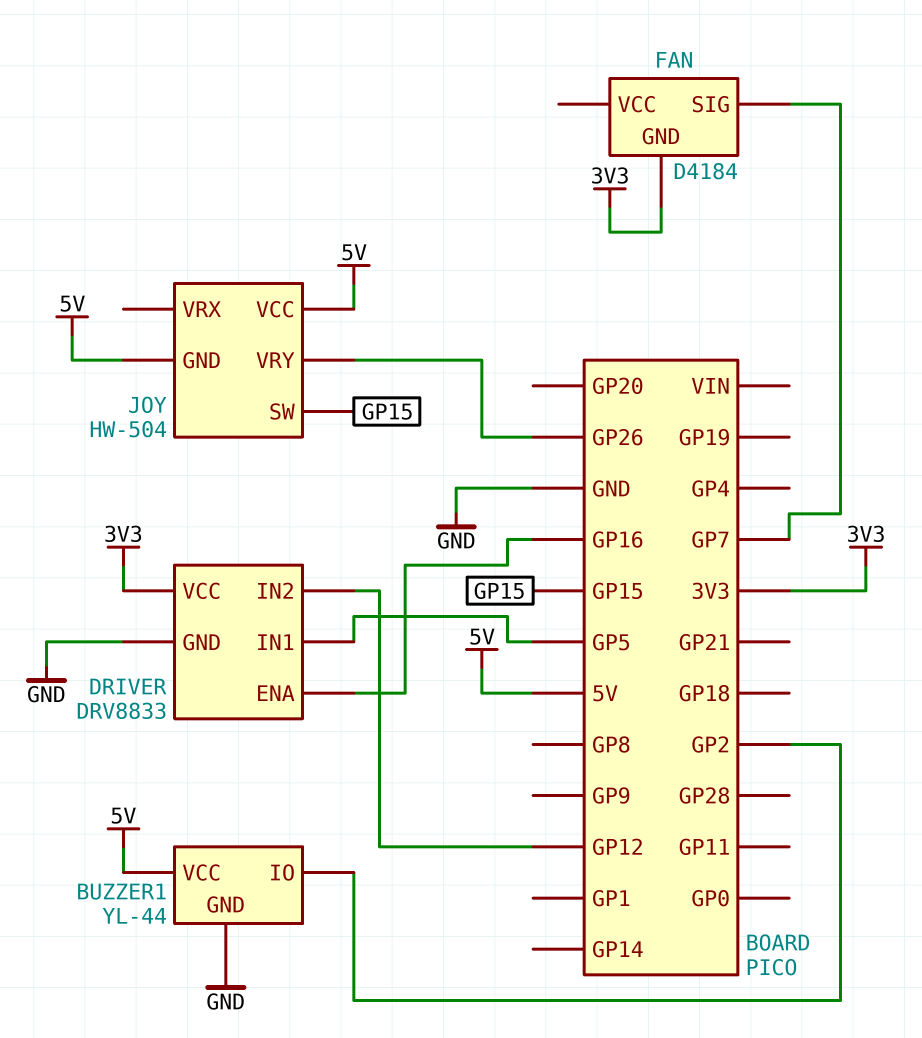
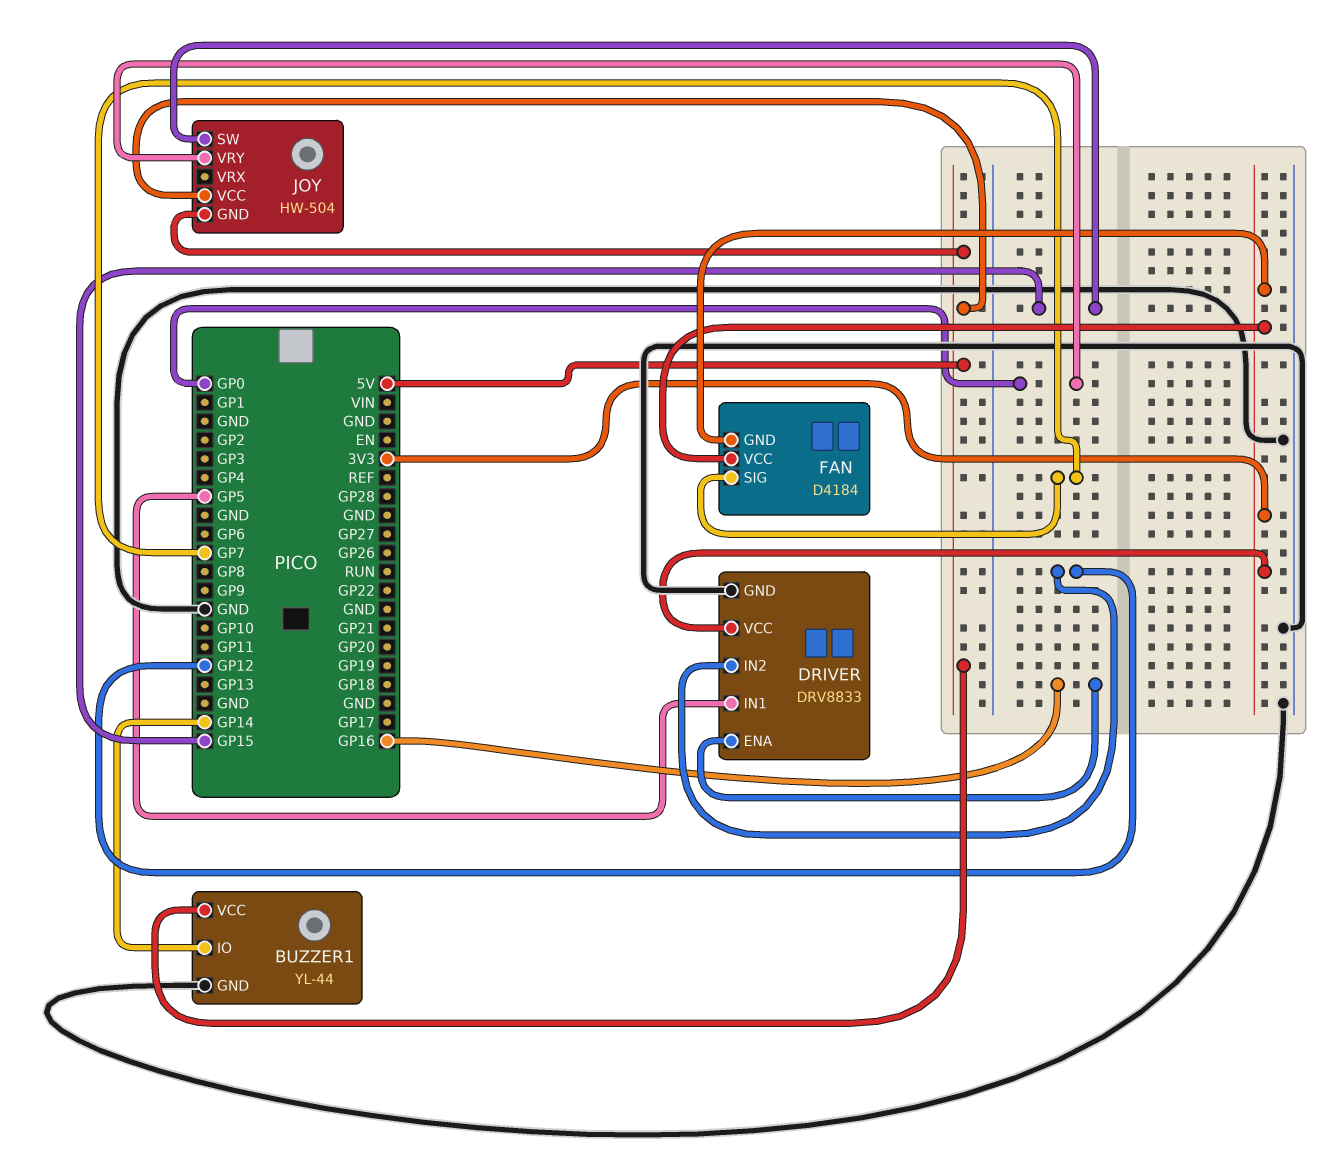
BUZZER1 pin IO: GP2 -> GP14
FAN pin VCC: none -> 3V3
JOY pin VRY: GP26 -> GP0

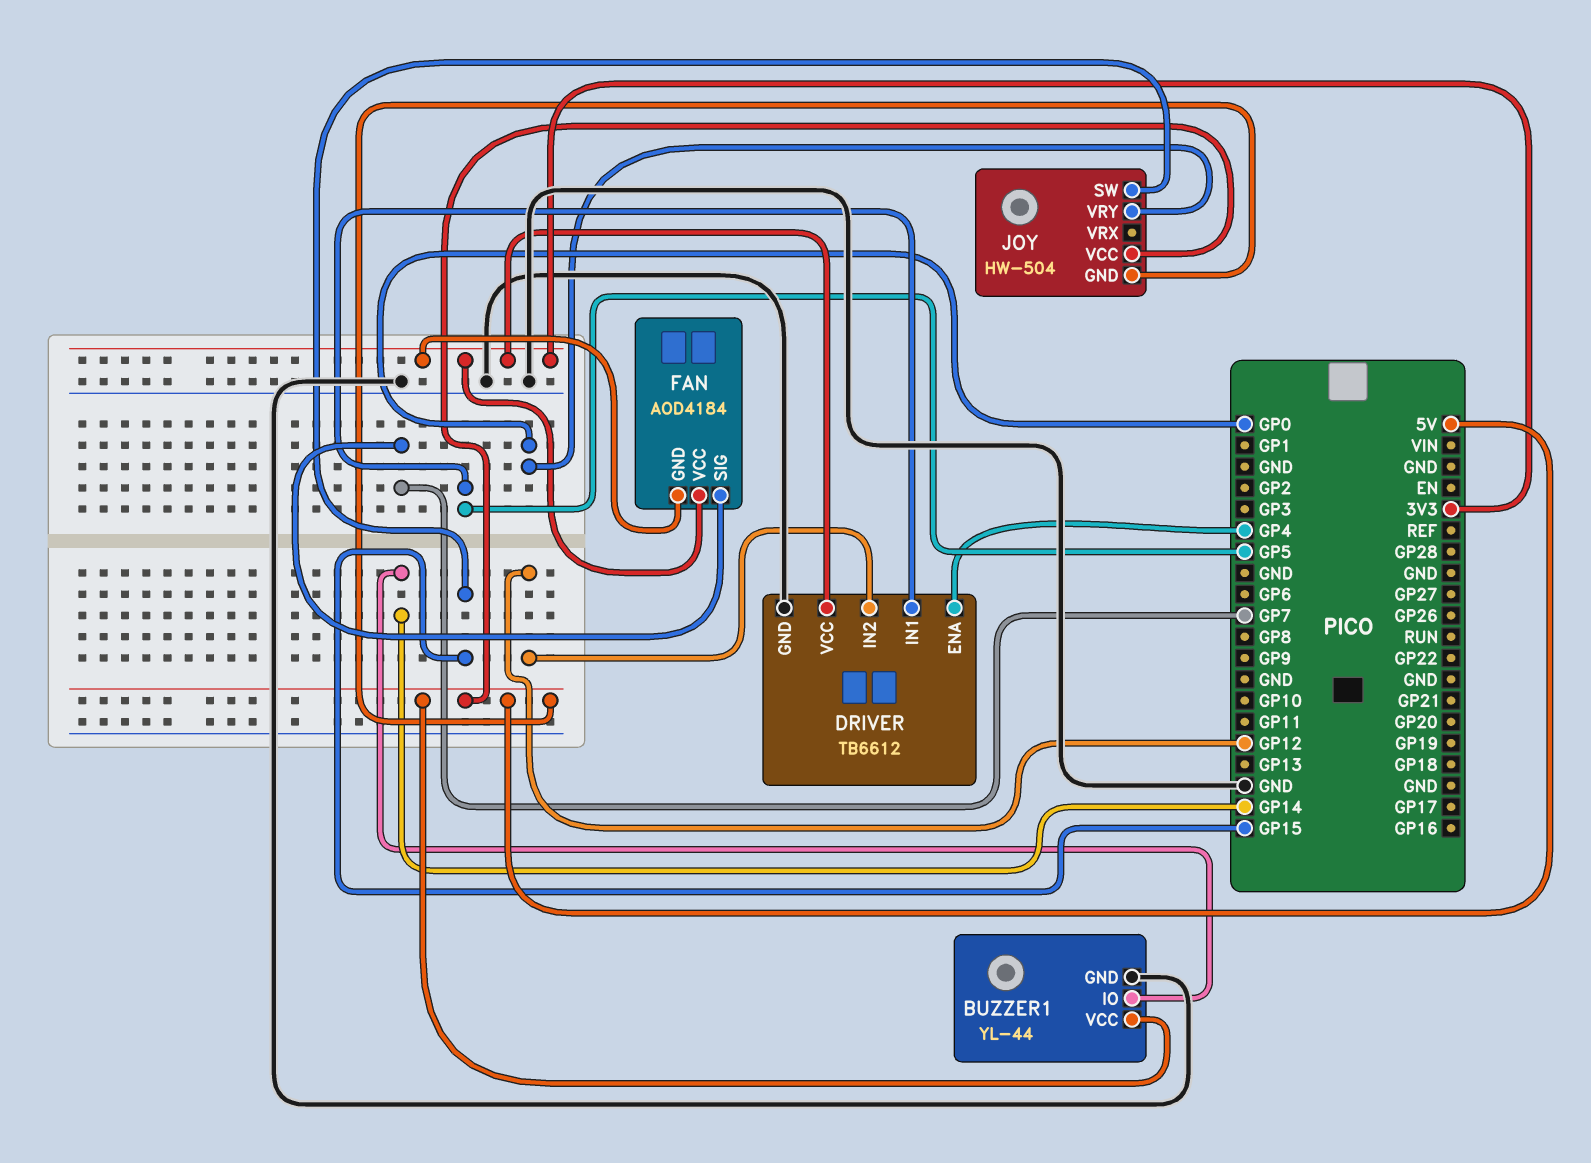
DRIVER: DRV8833 -> TB6612
DRIVER pin ENA: GP16 -> GP4
FAN: D4184 -> AOD4184

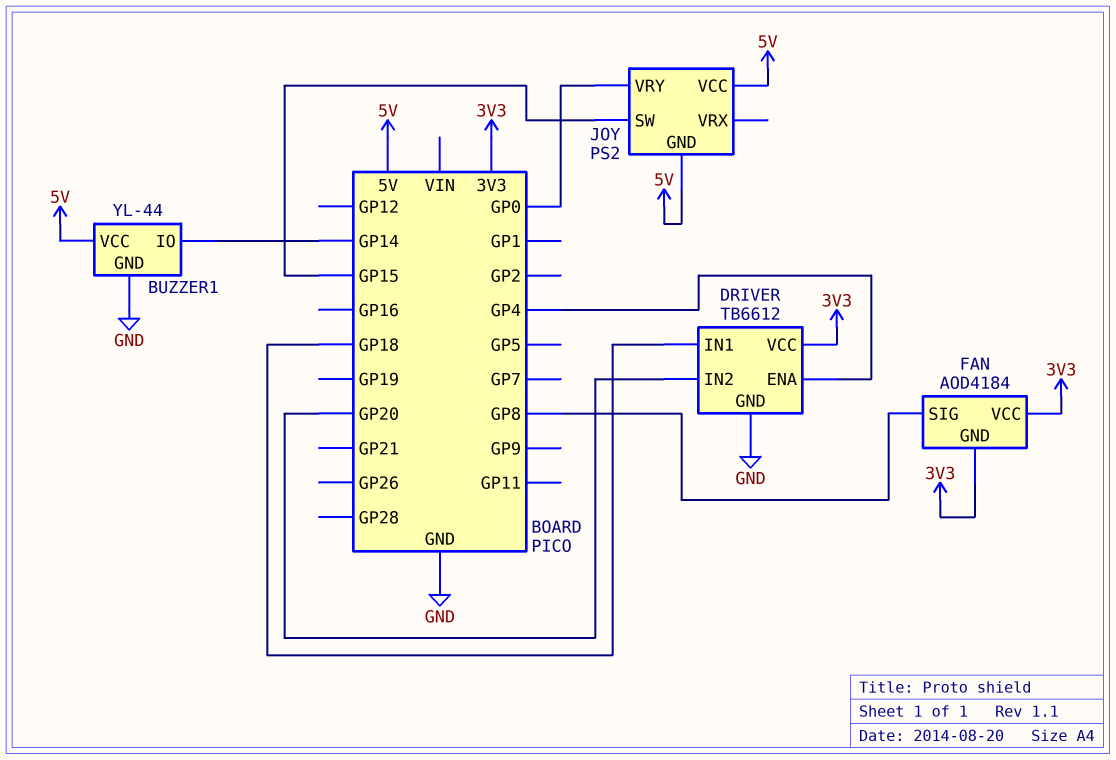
DRIVER pin IN1: GP5 -> GP18
DRIVER pin IN2: GP12 -> GP20
FAN pin SIG: GP7 -> GP8
JOY: HW-504 -> PS2

